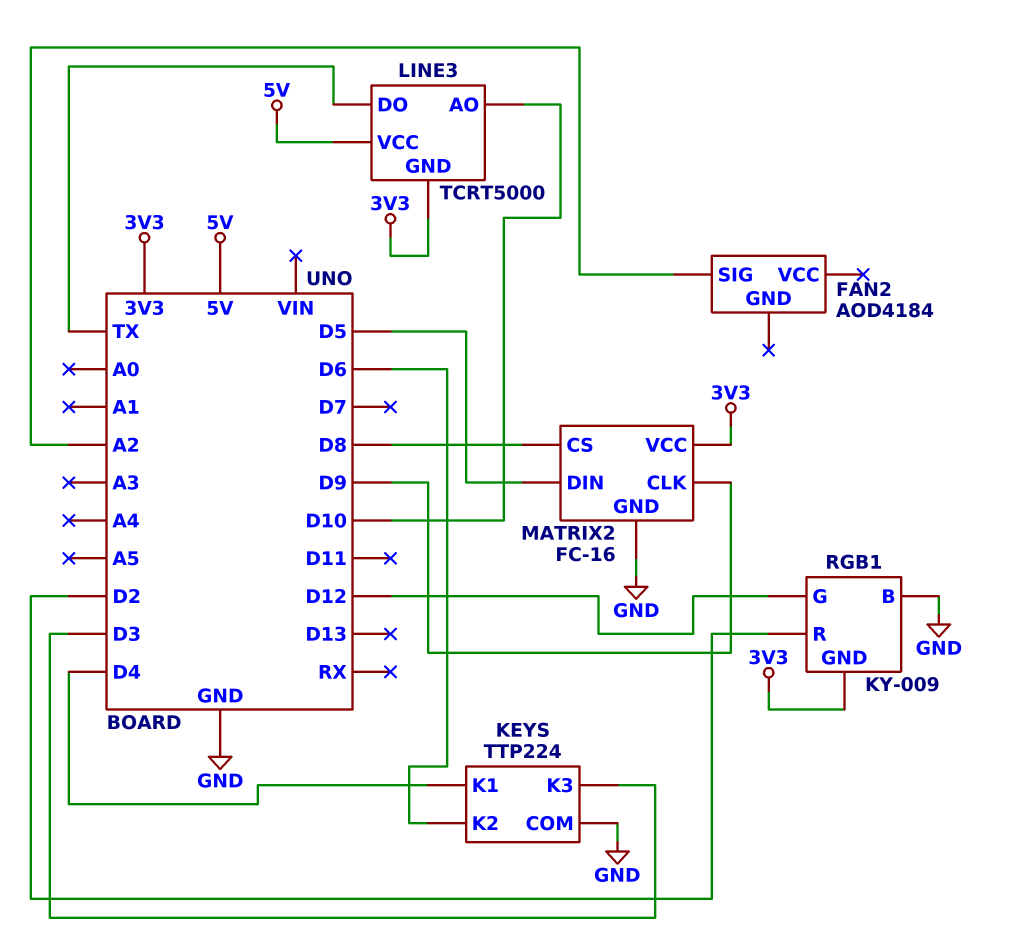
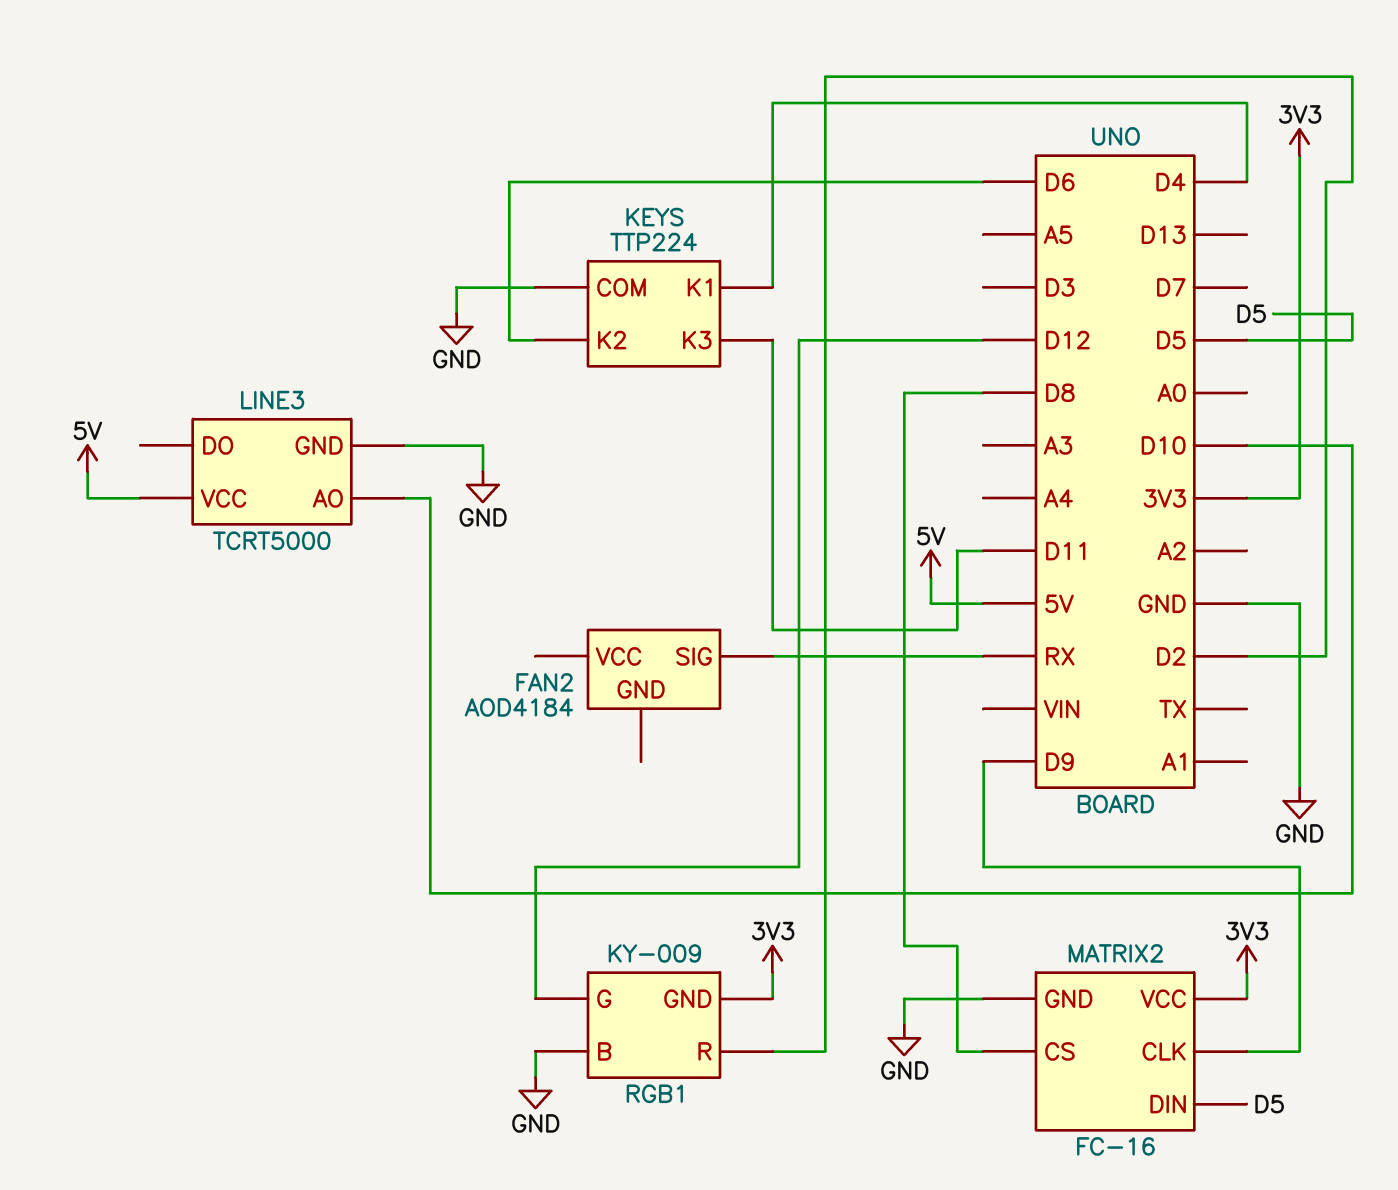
FAN2 pin SIG: A2 -> RX
KEYS pin K3: D3 -> D11
LINE3 pin DO: TX -> none
LINE3 pin GND: 3V3 -> GND

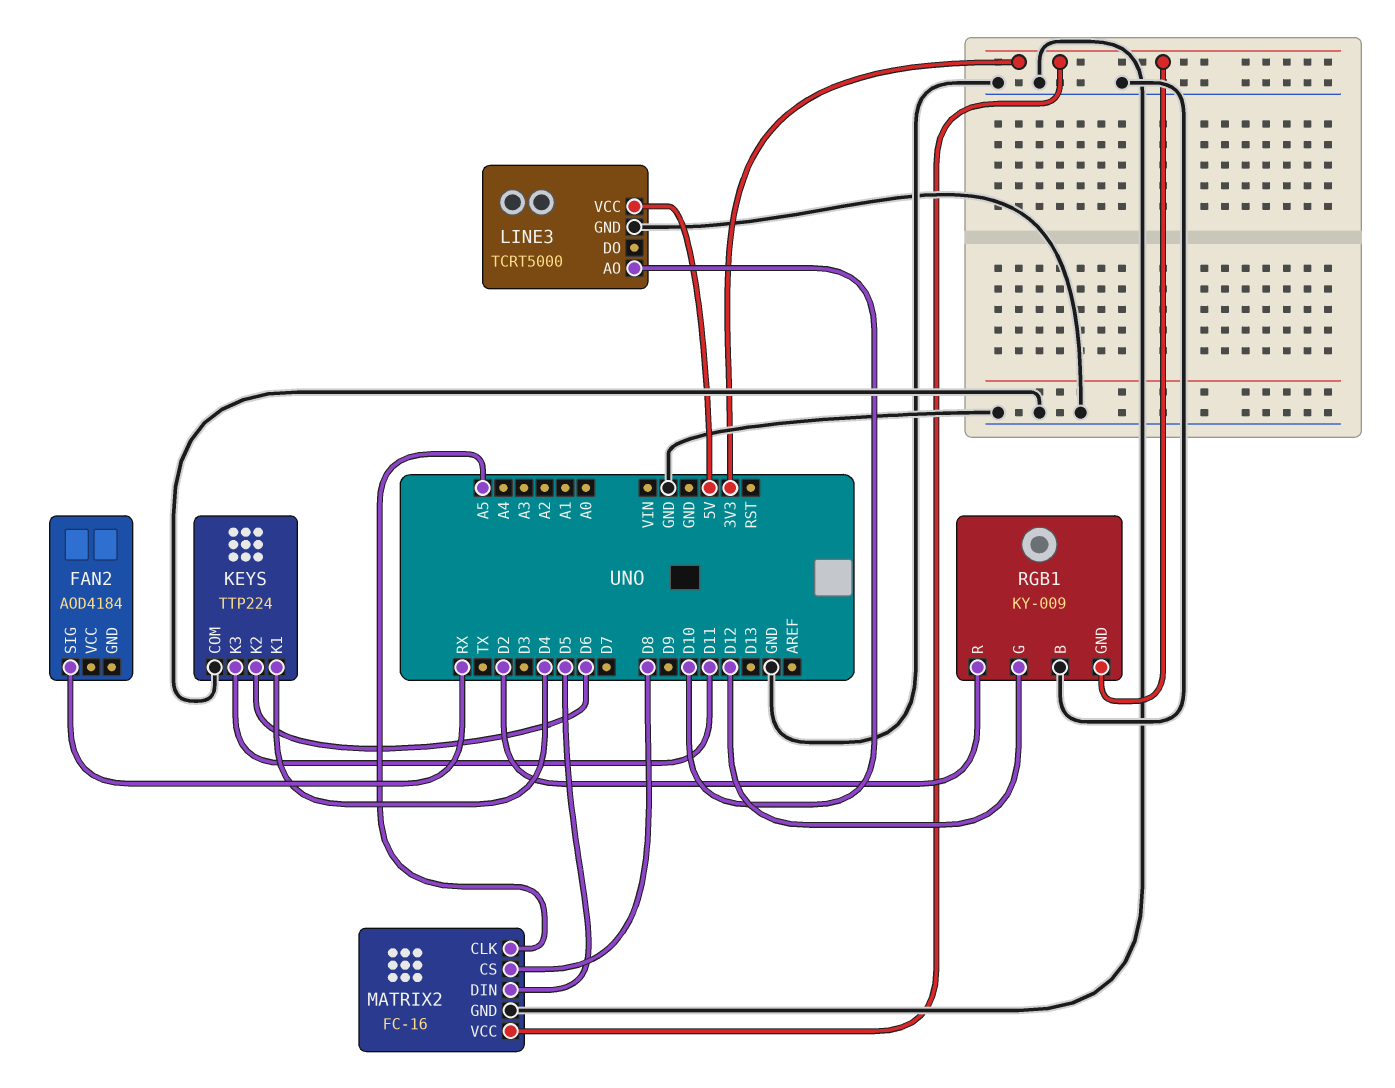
MATRIX2 pin CLK: D9 -> A5

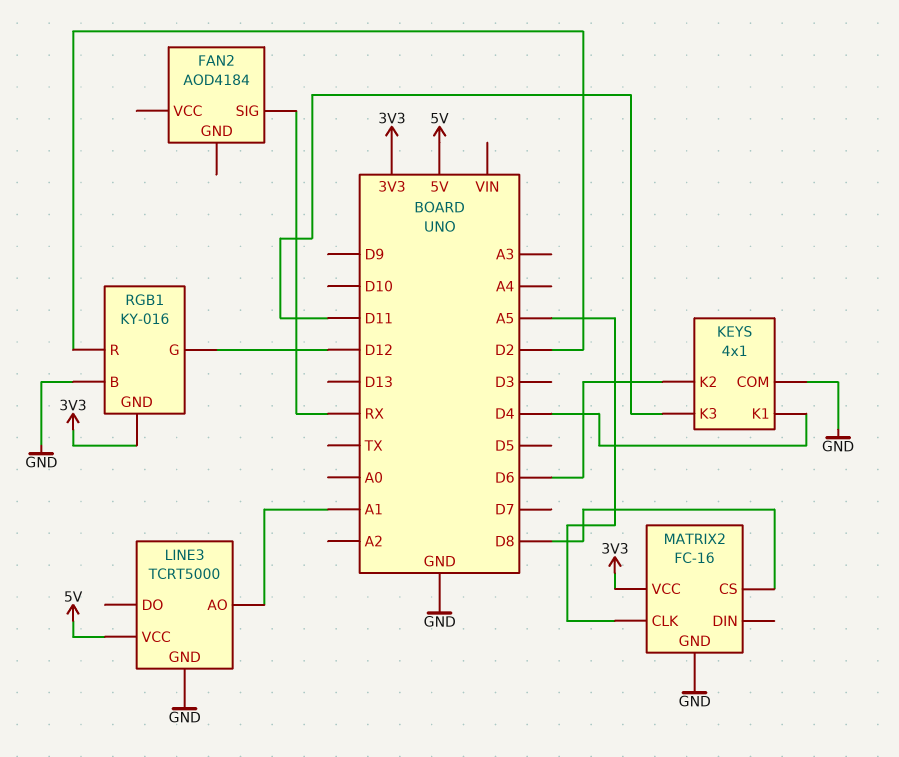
KEYS: TTP224 -> 4x1
LINE3 pin AO: D10 -> A1
MATRIX2 pin DIN: D5 -> none
RGB1: KY-009 -> KY-016

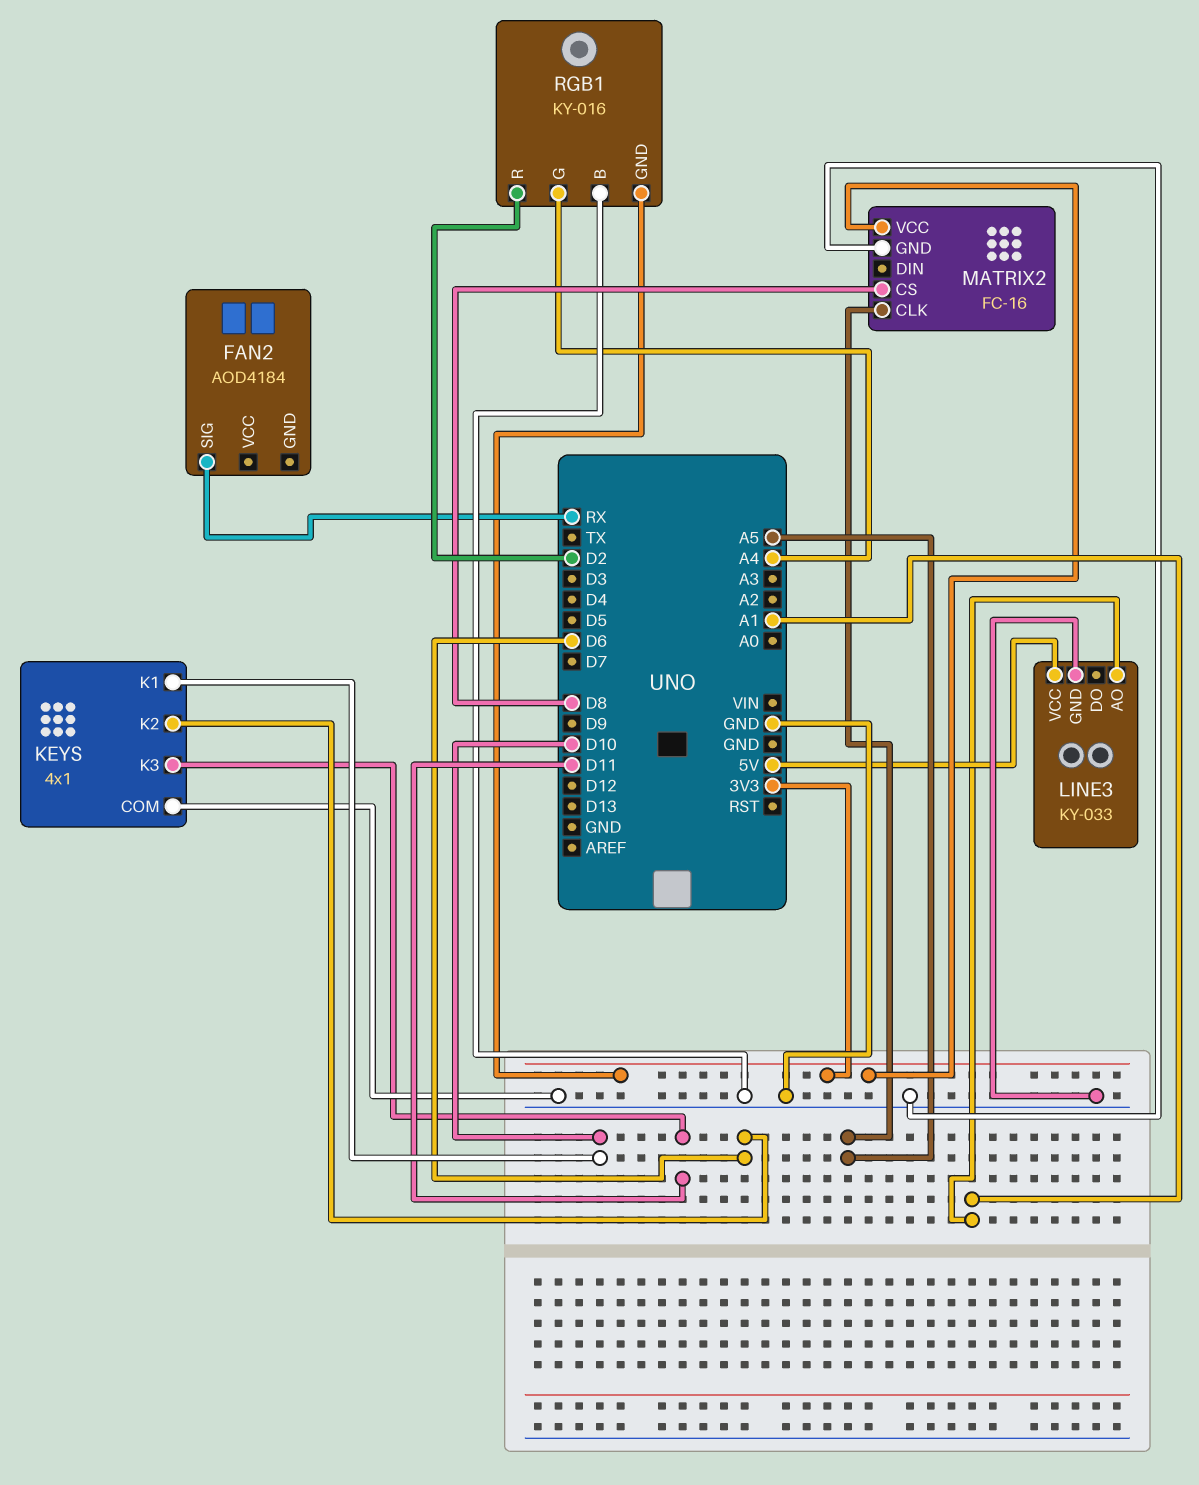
KEYS pin K1: D4 -> D10
LINE3: TCRT5000 -> KY-033
RGB1 pin G: D12 -> A4

